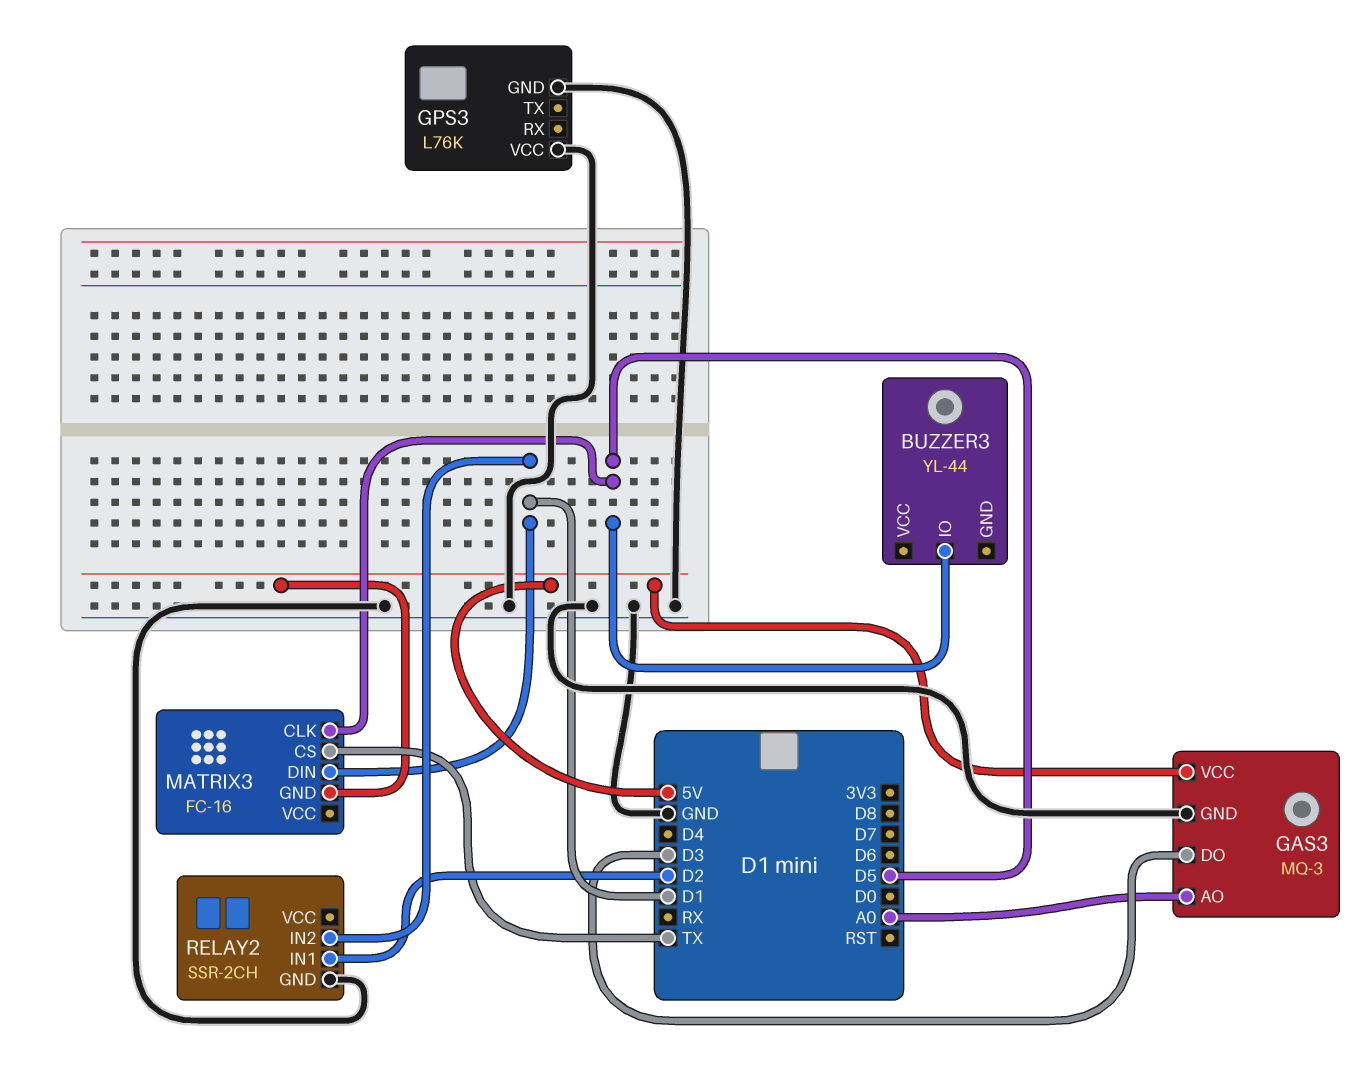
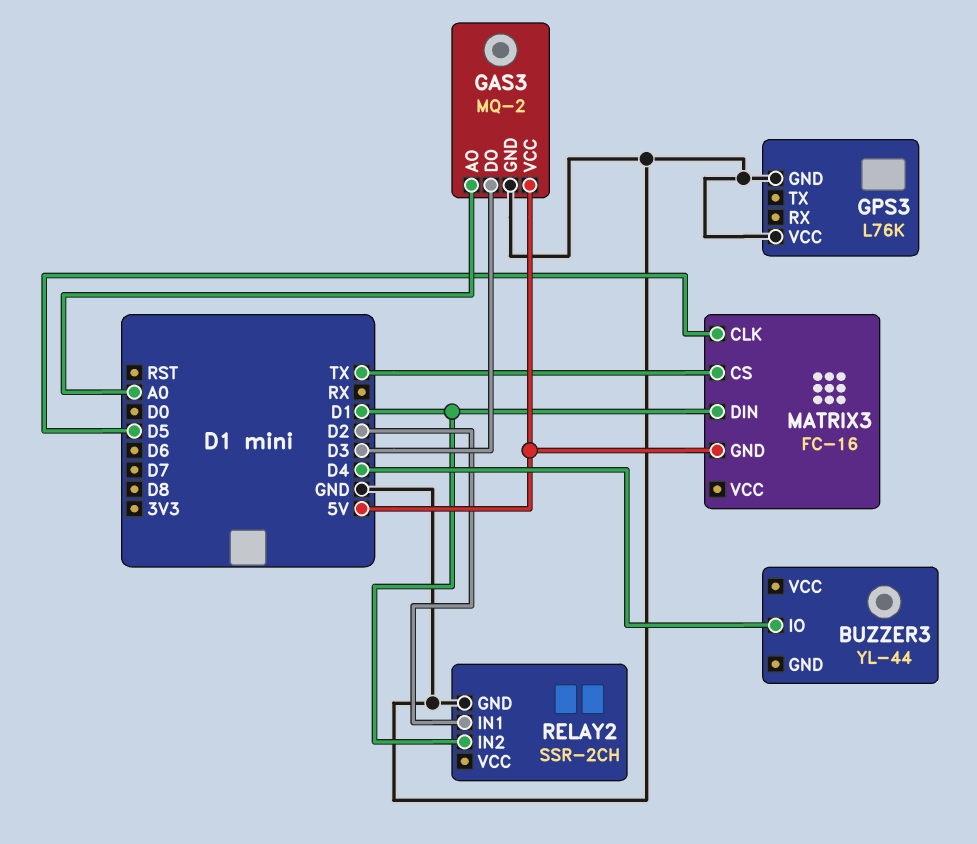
BUZZER3 pin IO: D5 -> D4
GAS3: MQ-3 -> MQ-2

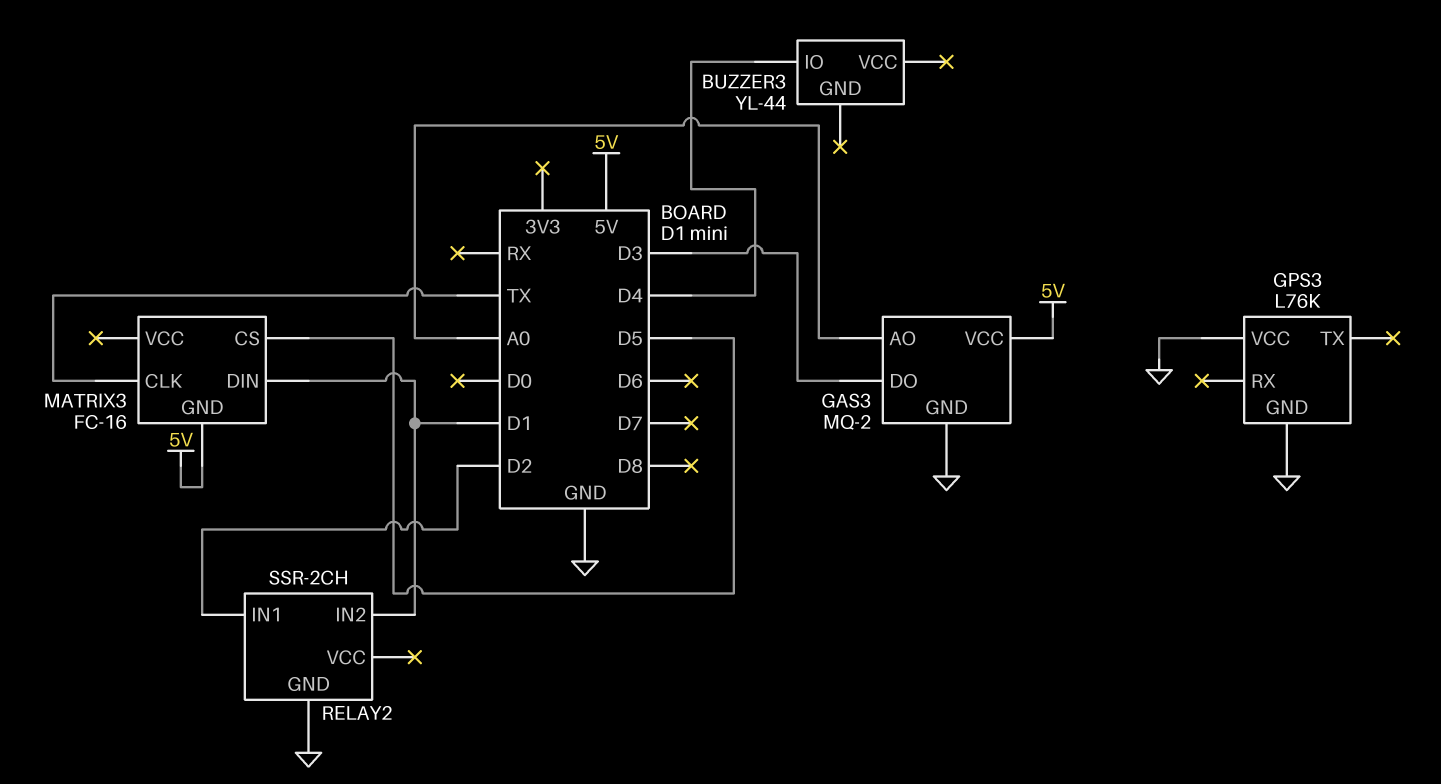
MATRIX3 pin CLK: D5 -> TX
MATRIX3 pin CS: TX -> D5

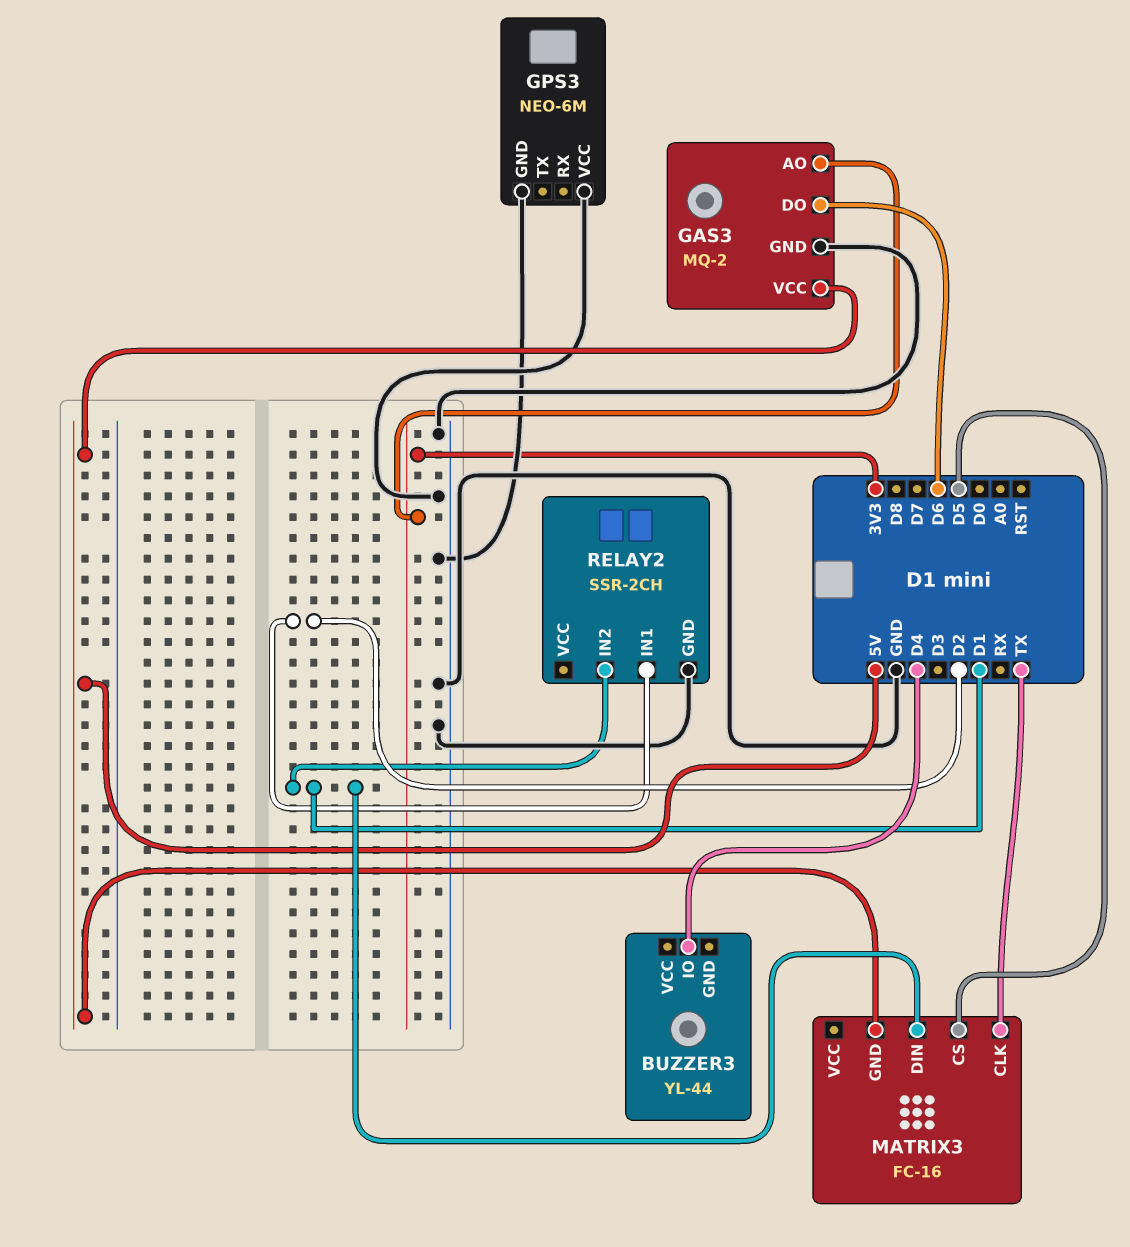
GAS3 pin AO: A0 -> 3V3
GAS3 pin DO: D3 -> D6
GPS3: L76K -> NEO-6M

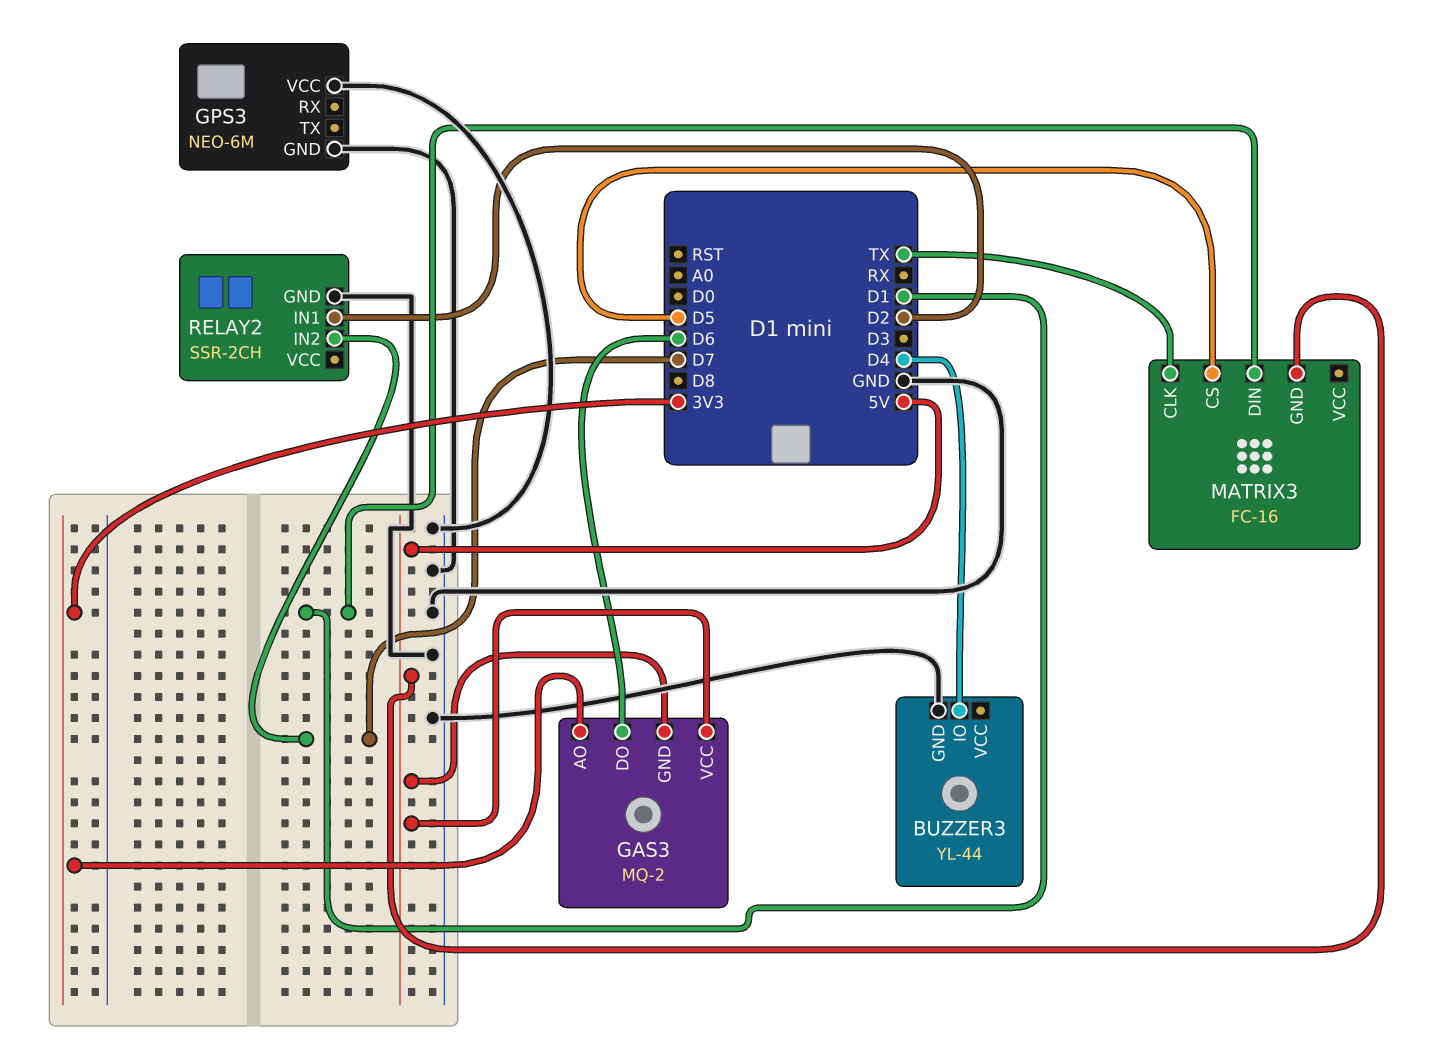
BUZZER3 pin GND: none -> GND
GAS3 pin GND: GND -> 5V
RELAY2 pin IN2: D1 -> D7

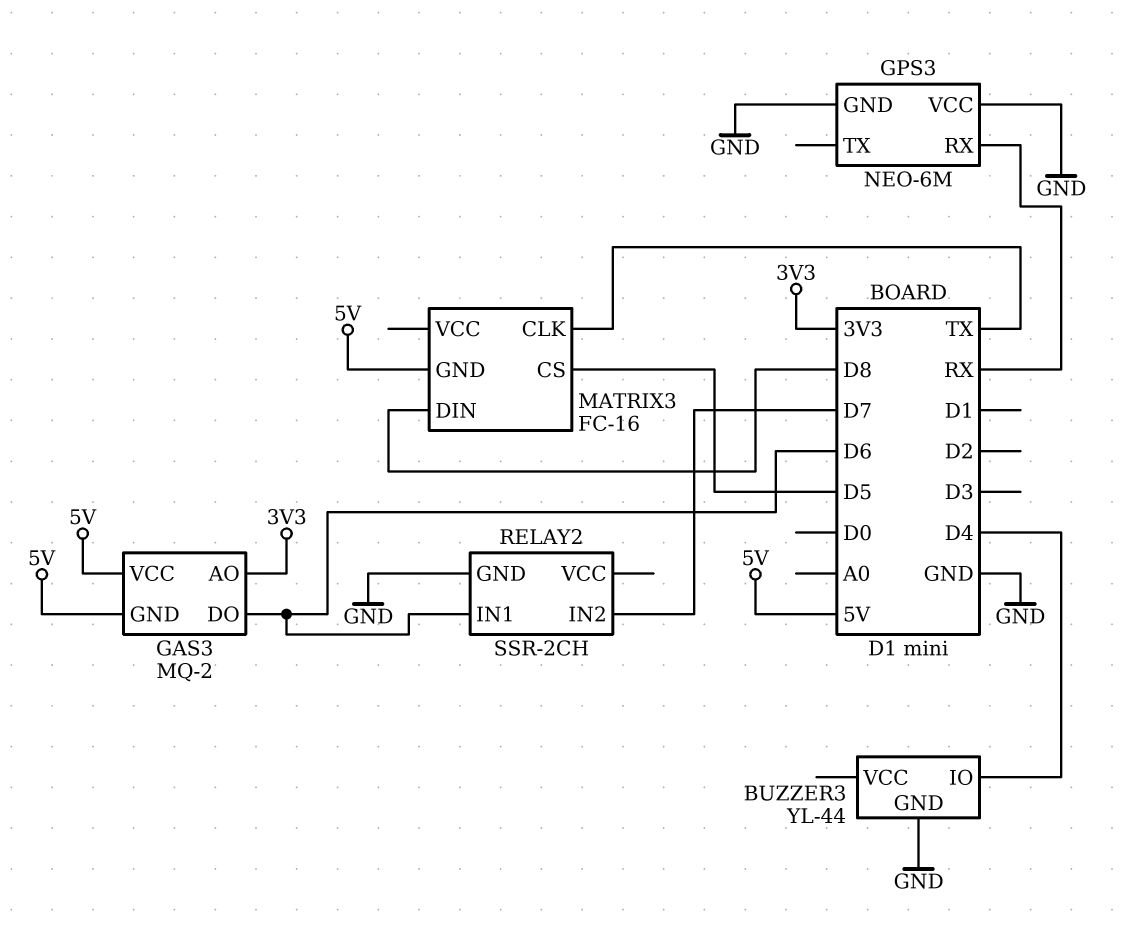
GPS3 pin RX: none -> RX
MATRIX3 pin DIN: D1 -> D8
RELAY2 pin IN1: D2 -> D6

